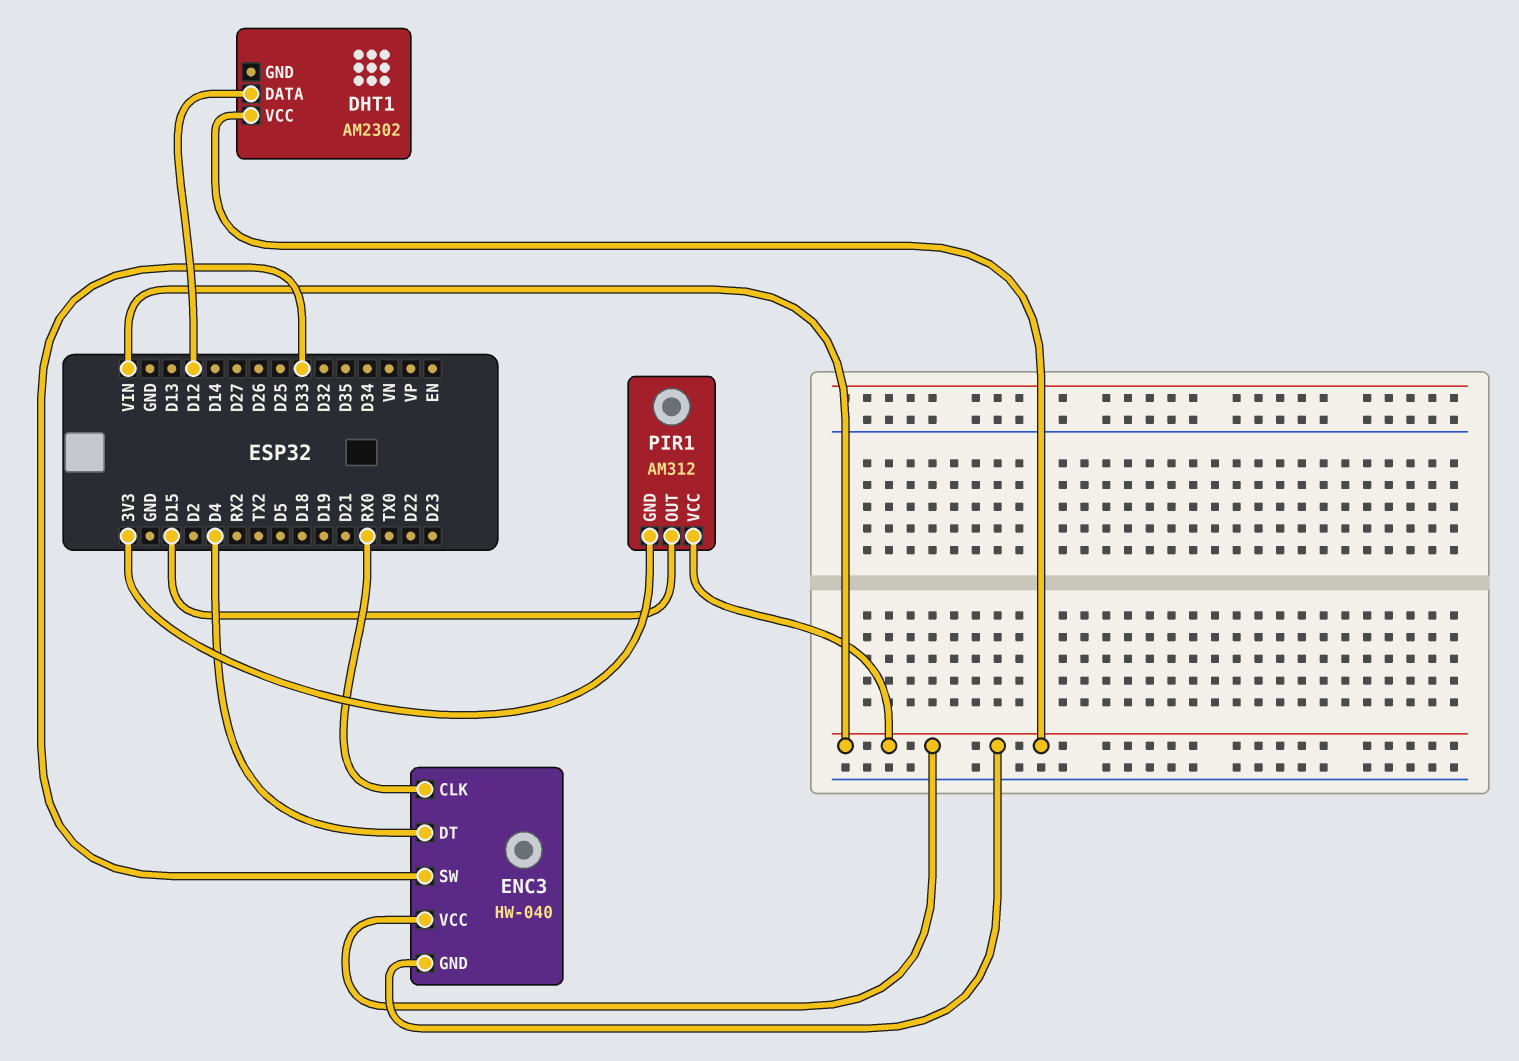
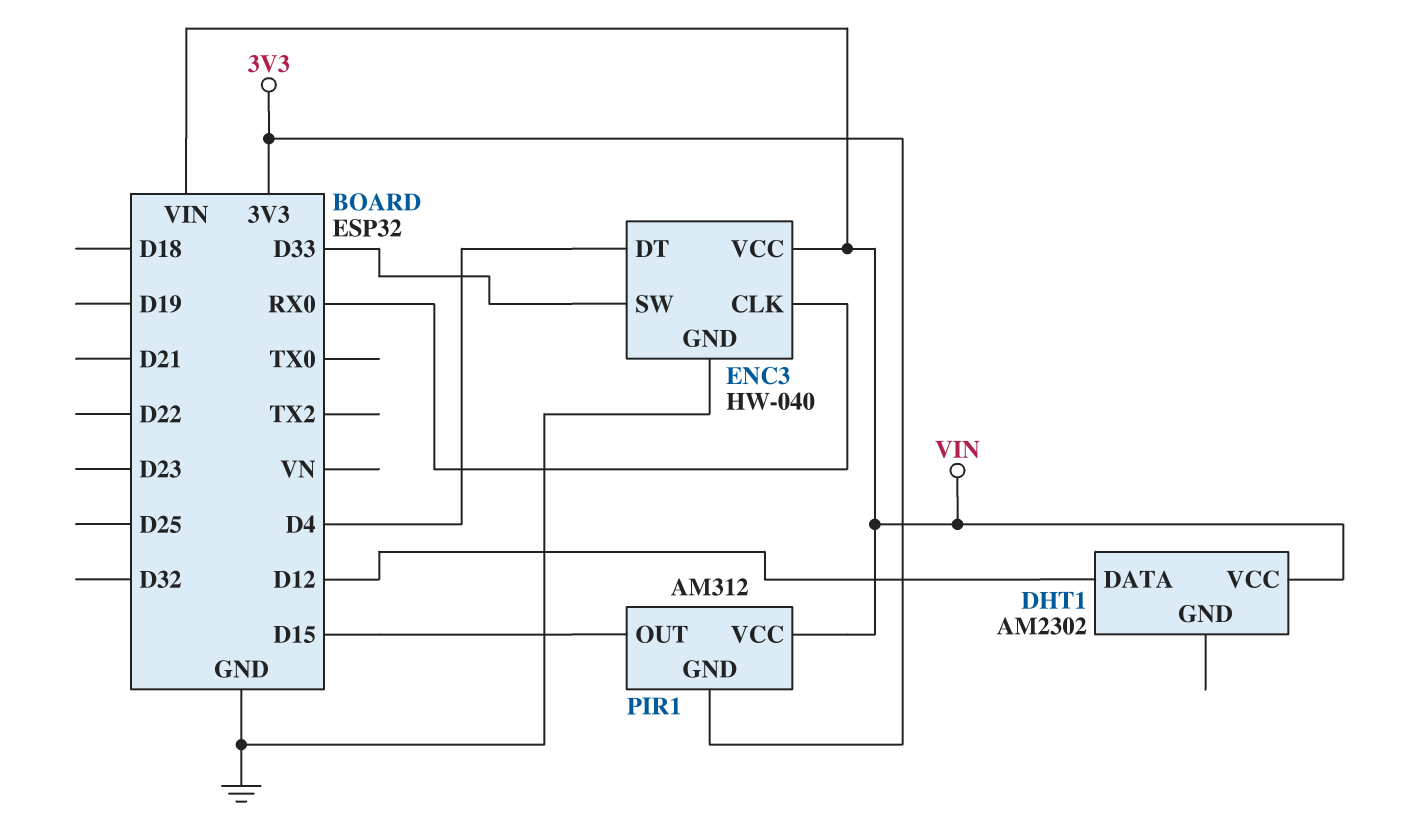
ENC3 pin GND: VIN -> GND

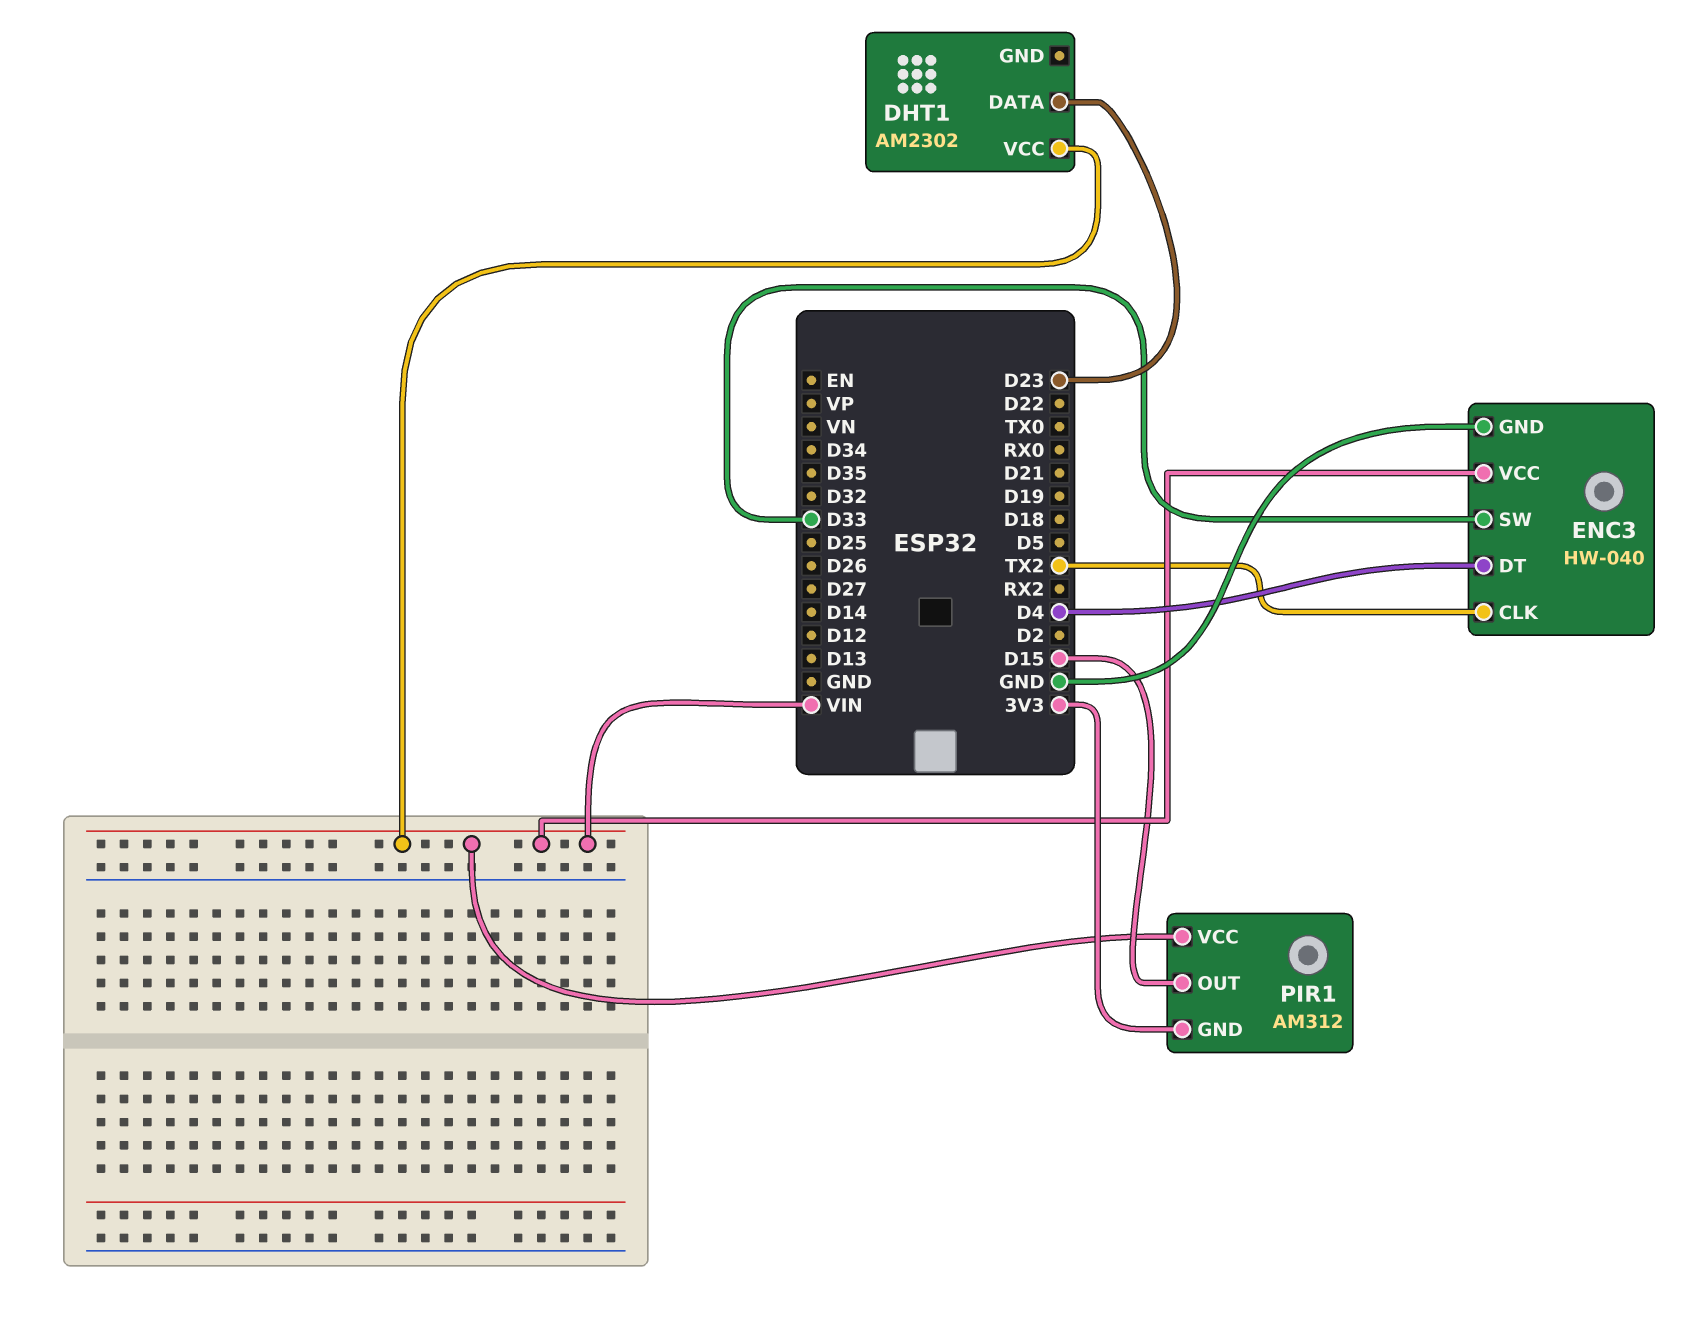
DHT1 pin DATA: D12 -> D23
ENC3 pin CLK: RX0 -> TX2

